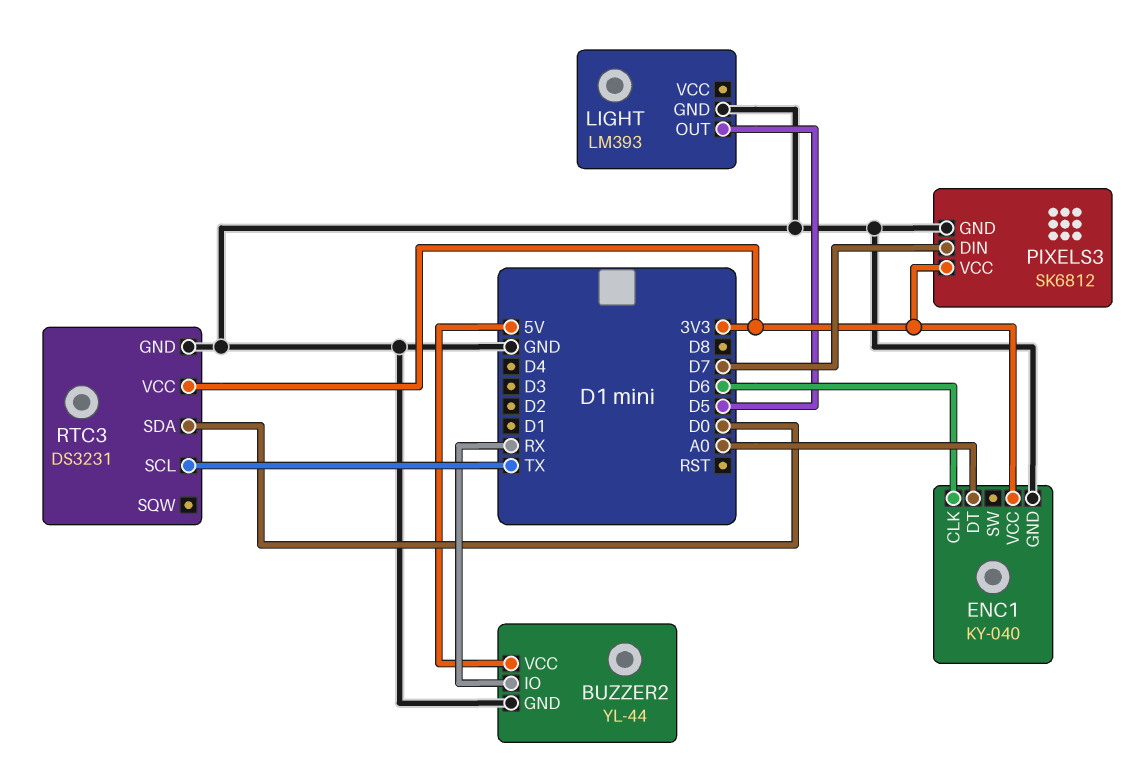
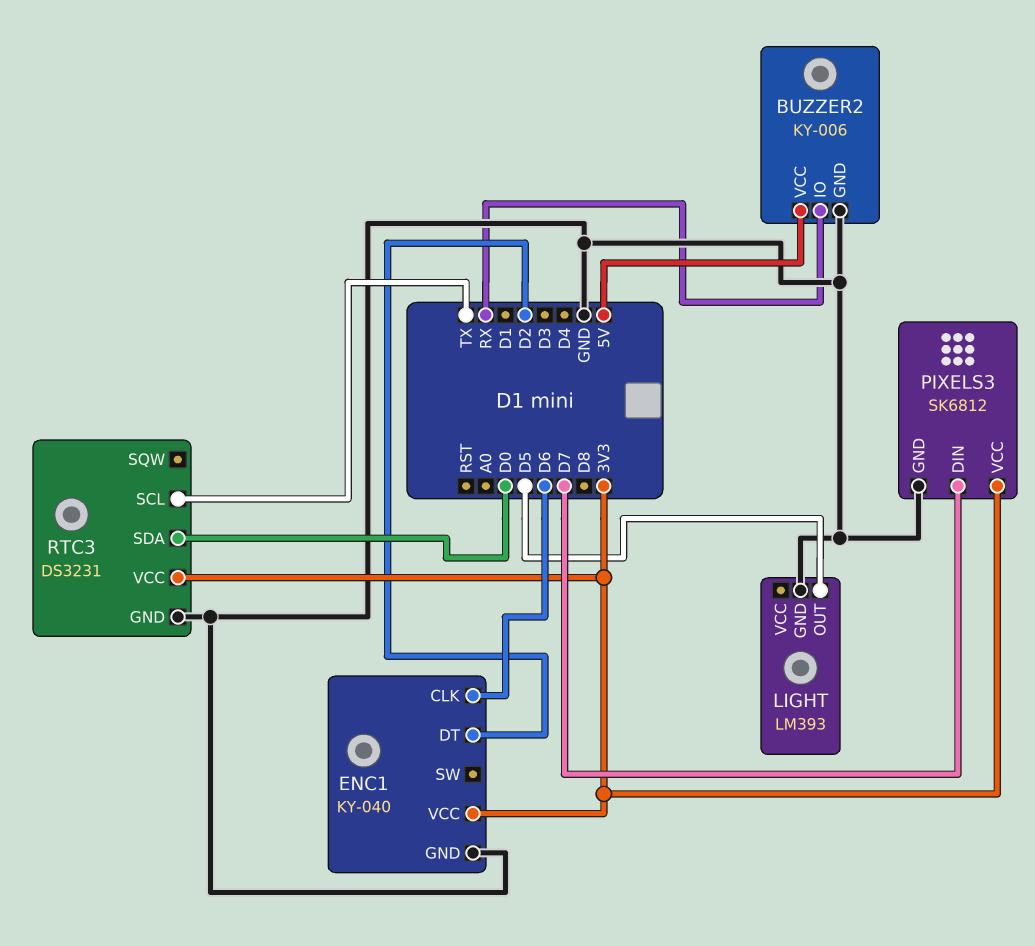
BUZZER2: YL-44 -> KY-006
ENC1 pin DT: A0 -> D2

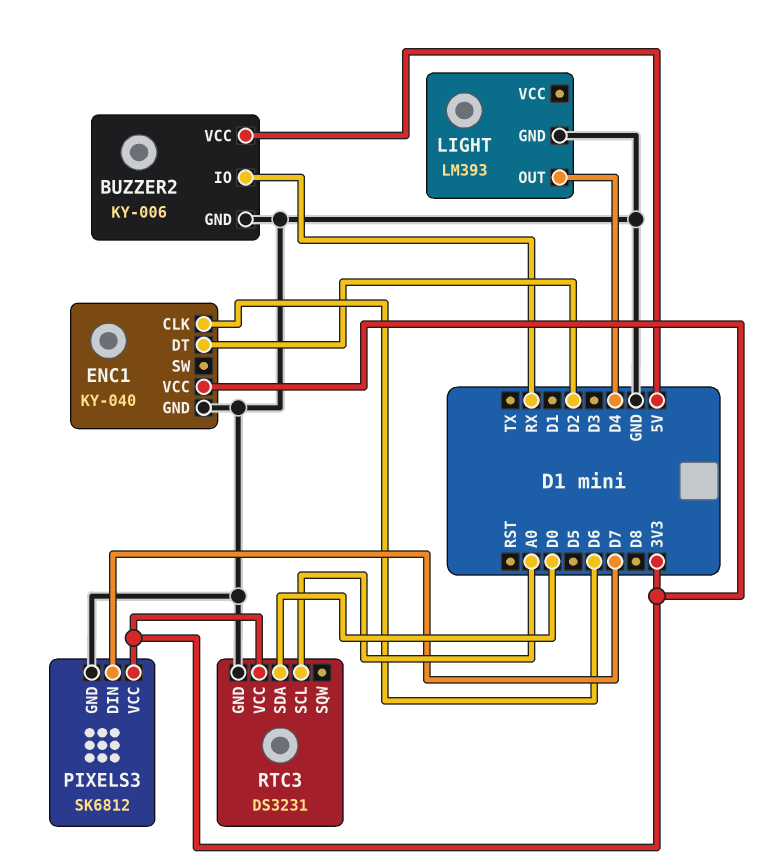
LIGHT pin OUT: D5 -> D4
RTC3 pin SCL: TX -> A0

